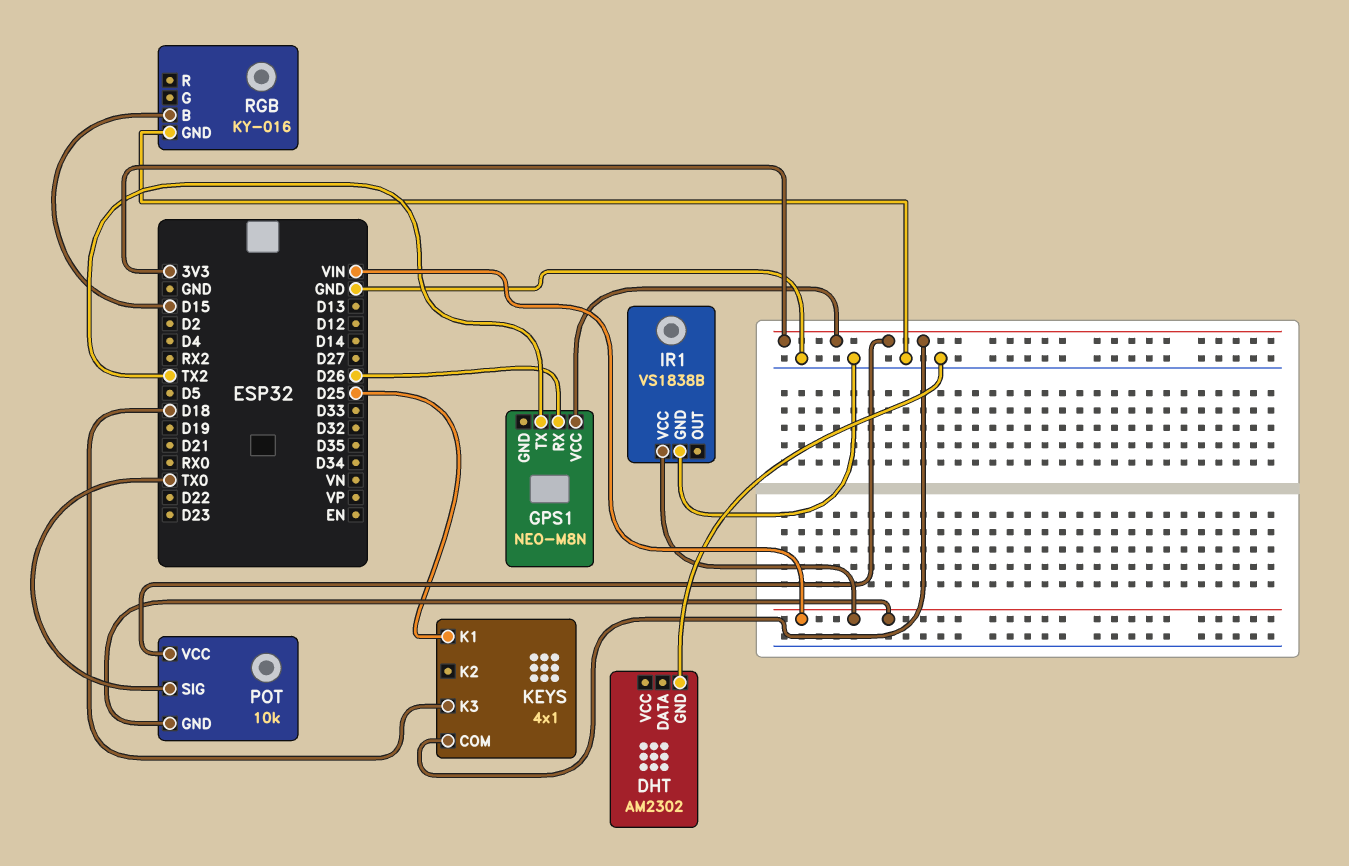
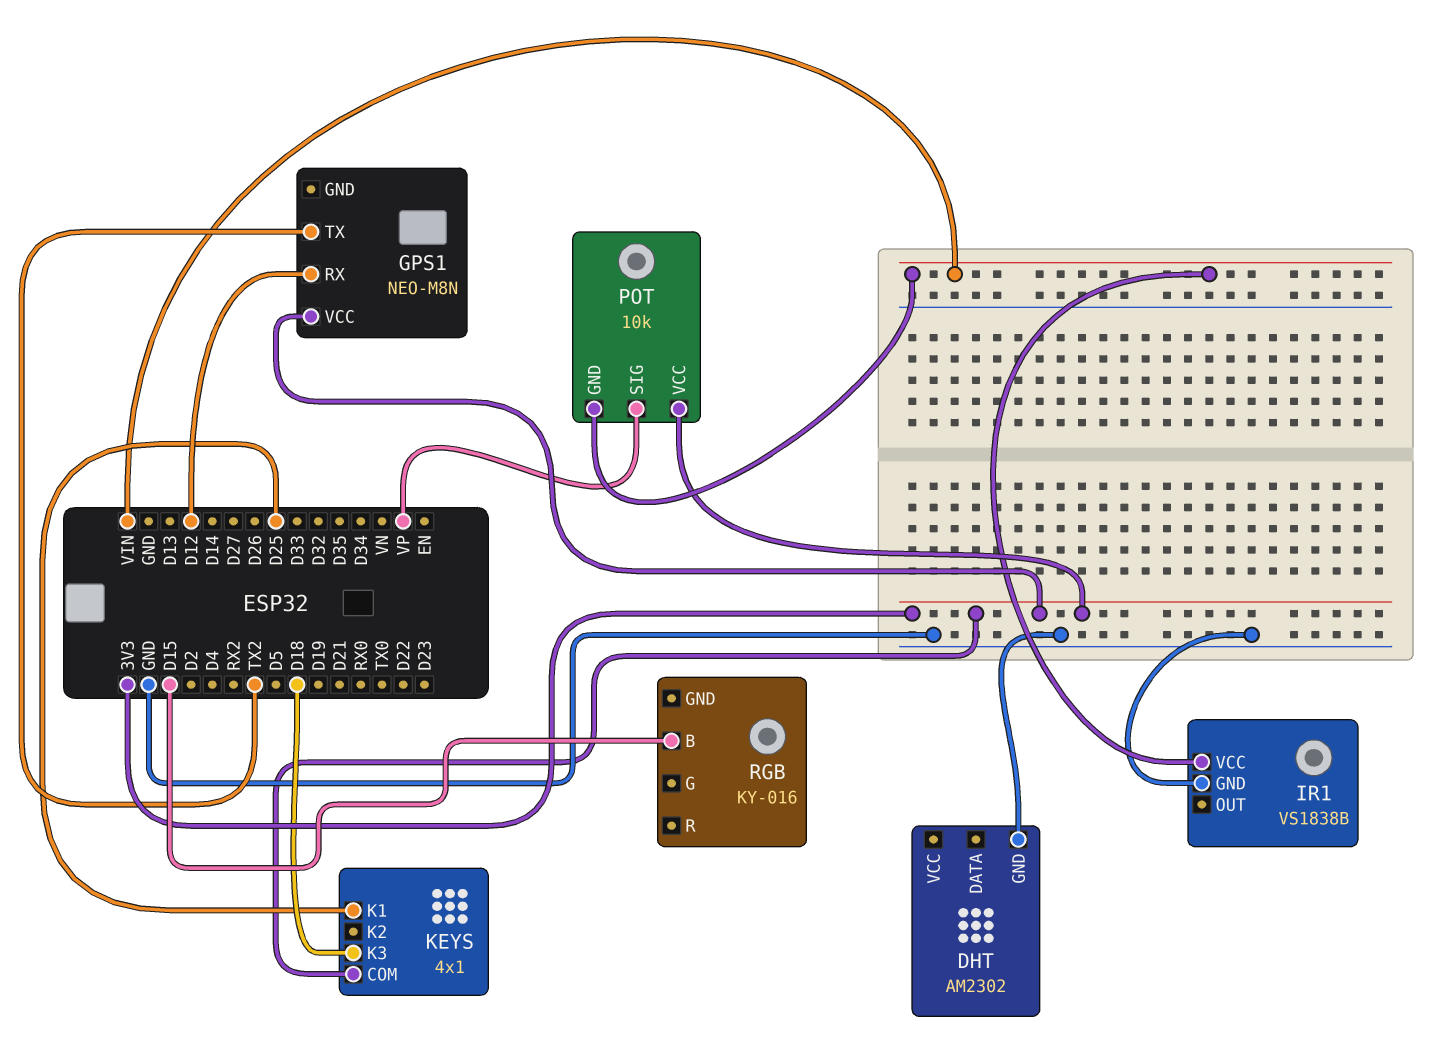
GPS1 pin RX: D26 -> D12
POT pin SIG: TX0 -> VP
RGB pin GND: GND -> none

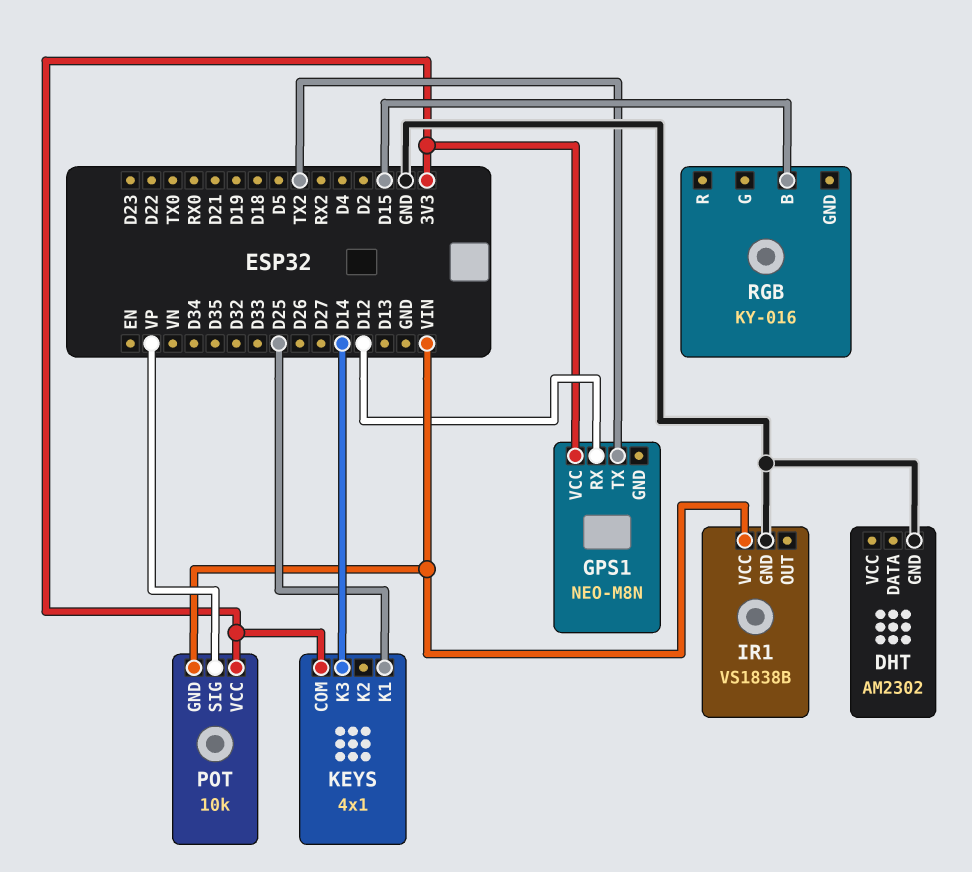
KEYS pin K3: D18 -> D14

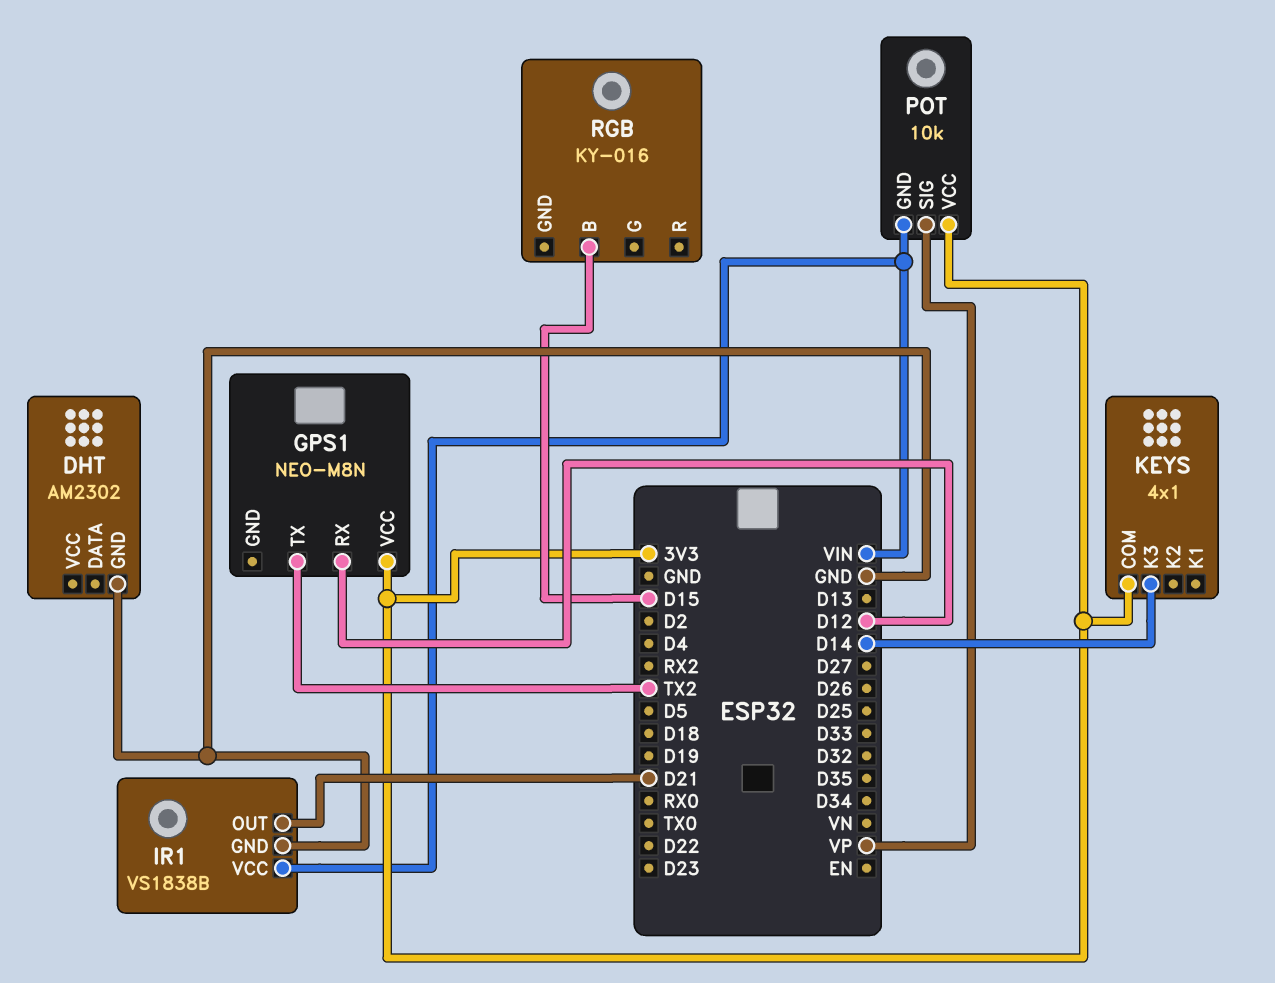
IR1 pin OUT: none -> D21
KEYS pin K1: D25 -> none

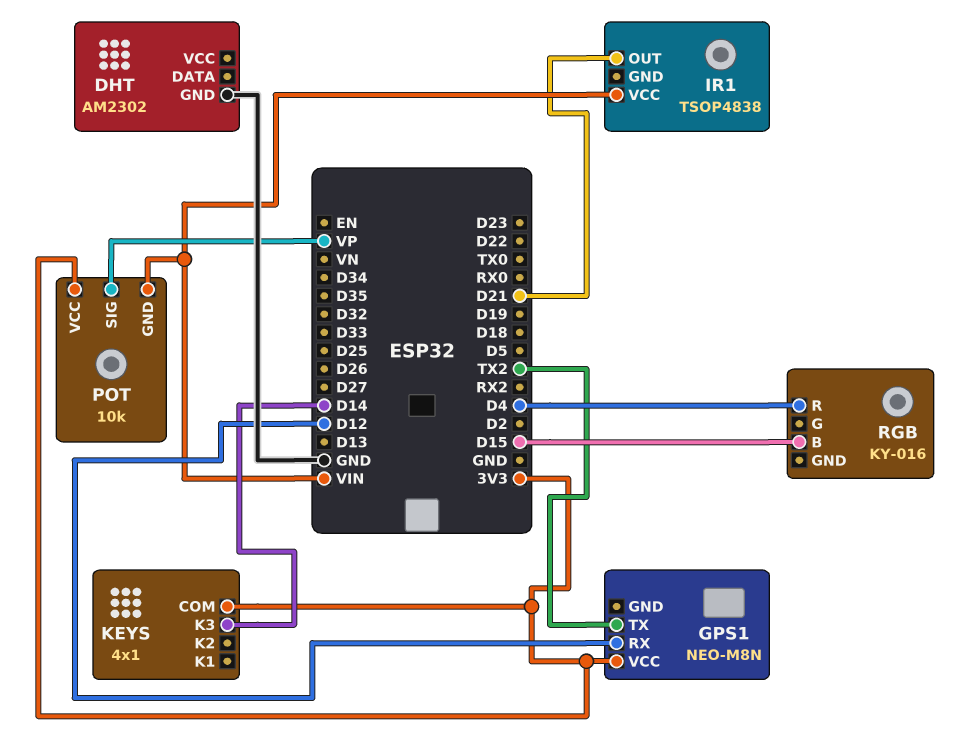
IR1: VS1838B -> TSOP4838
IR1 pin GND: GND -> none
RGB pin R: none -> D4

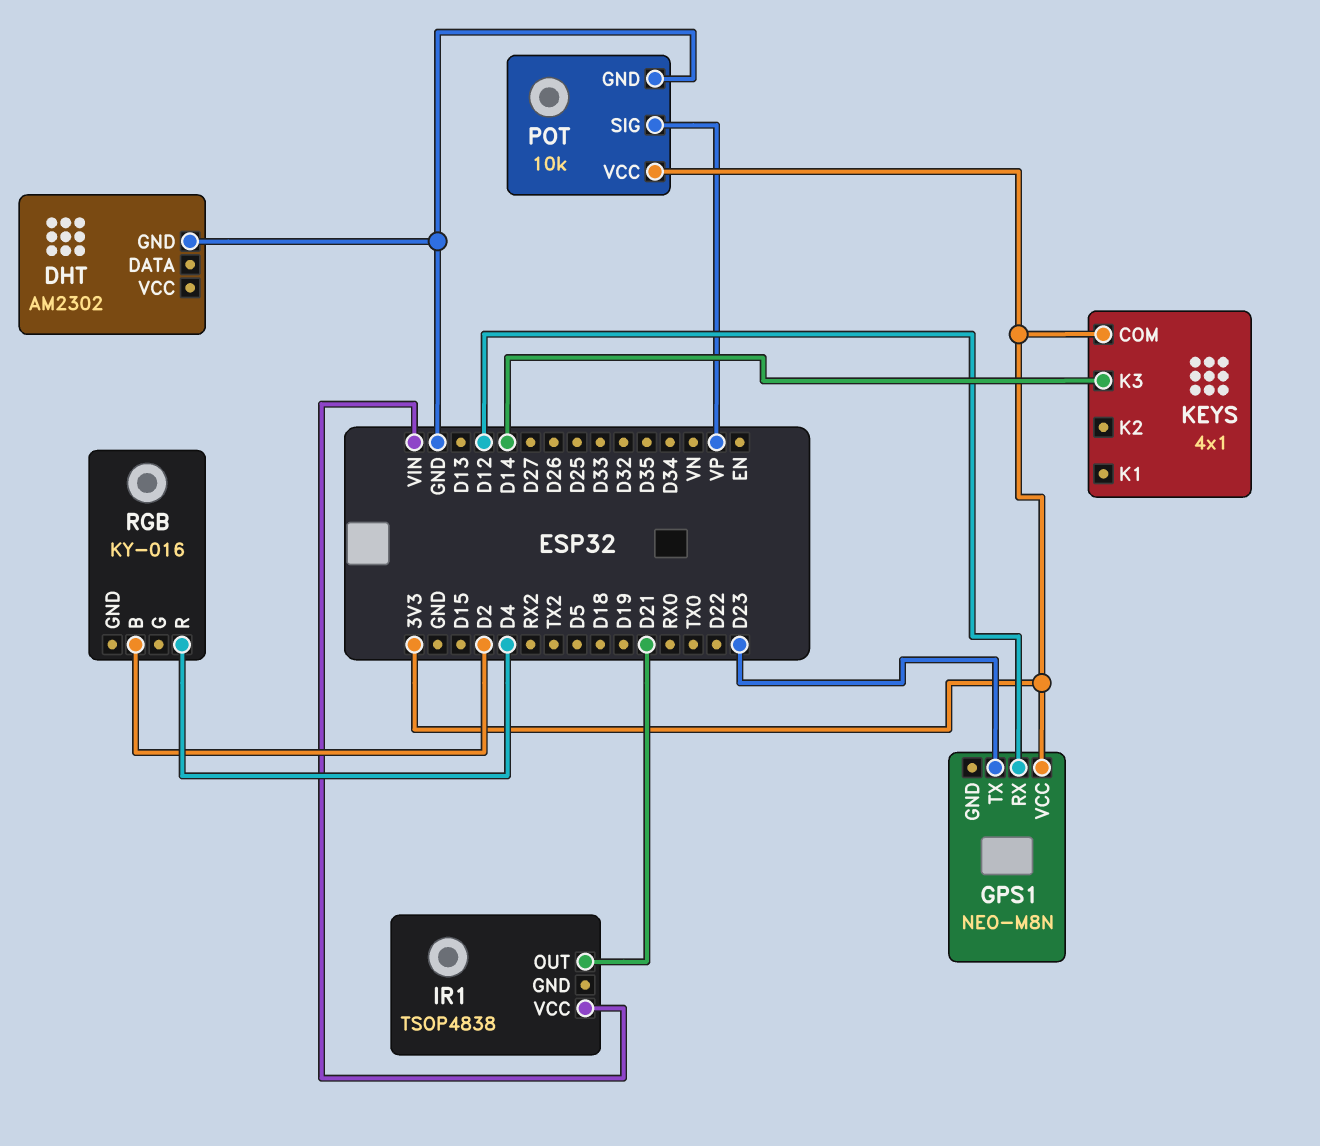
GPS1 pin TX: TX2 -> D23
POT pin GND: VIN -> GND
RGB pin B: D15 -> D2

